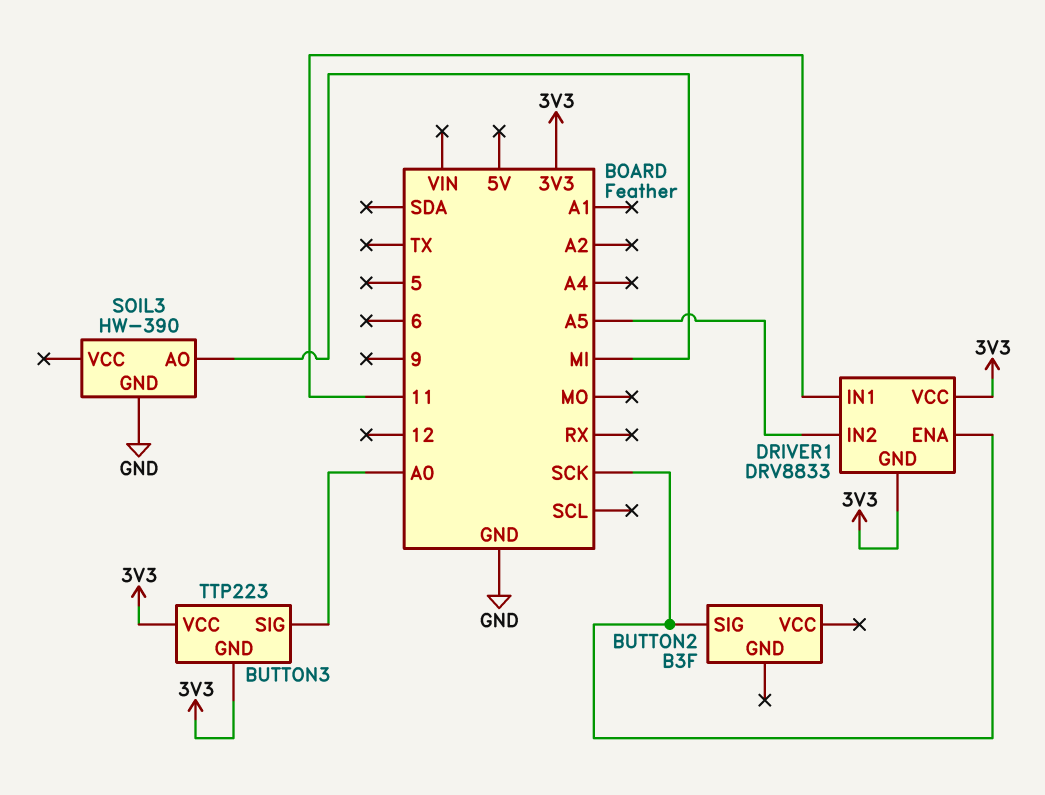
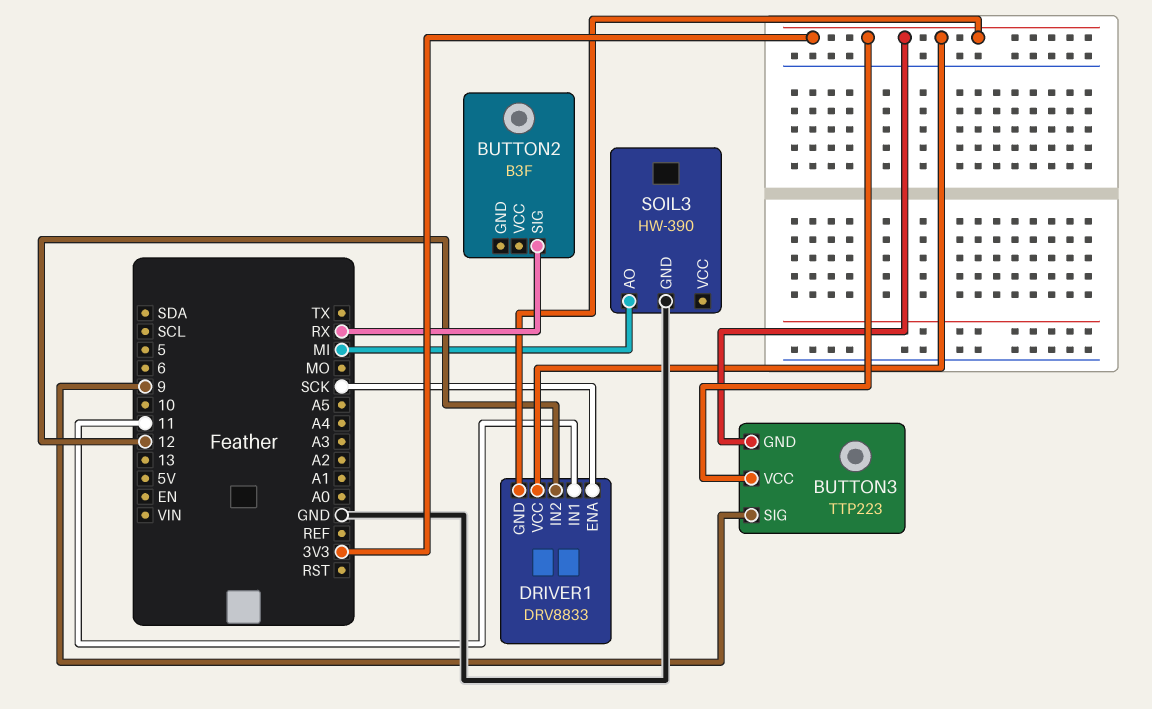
BUTTON2 pin SIG: SCK -> RX
BUTTON3 pin SIG: A0 -> 9
DRIVER1 pin IN2: A5 -> 12

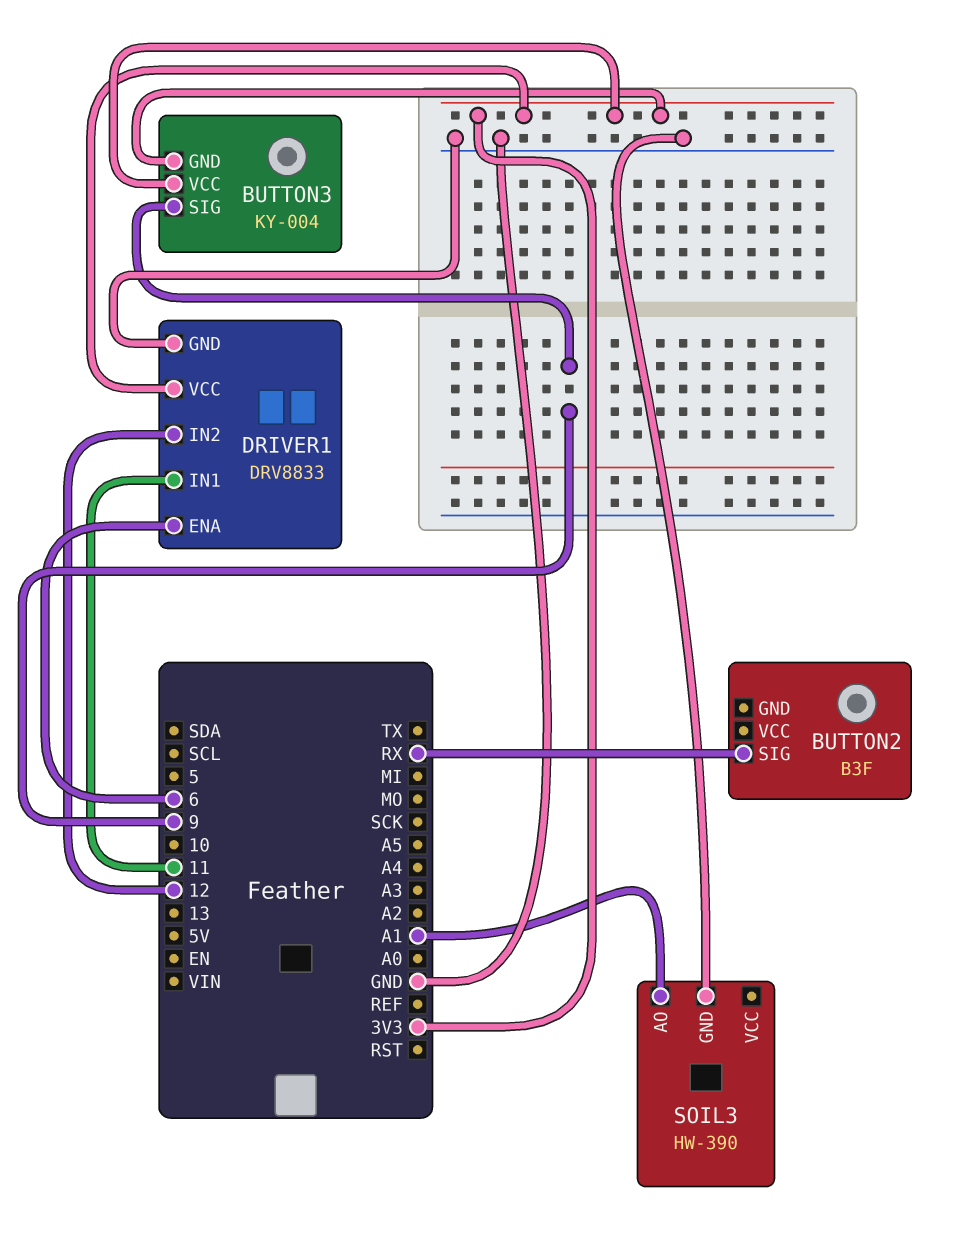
BUTTON3: TTP223 -> KY-004
DRIVER1 pin ENA: SCK -> 6
DRIVER1 pin GND: 3V3 -> GND
SOIL3 pin AO: MI -> A1

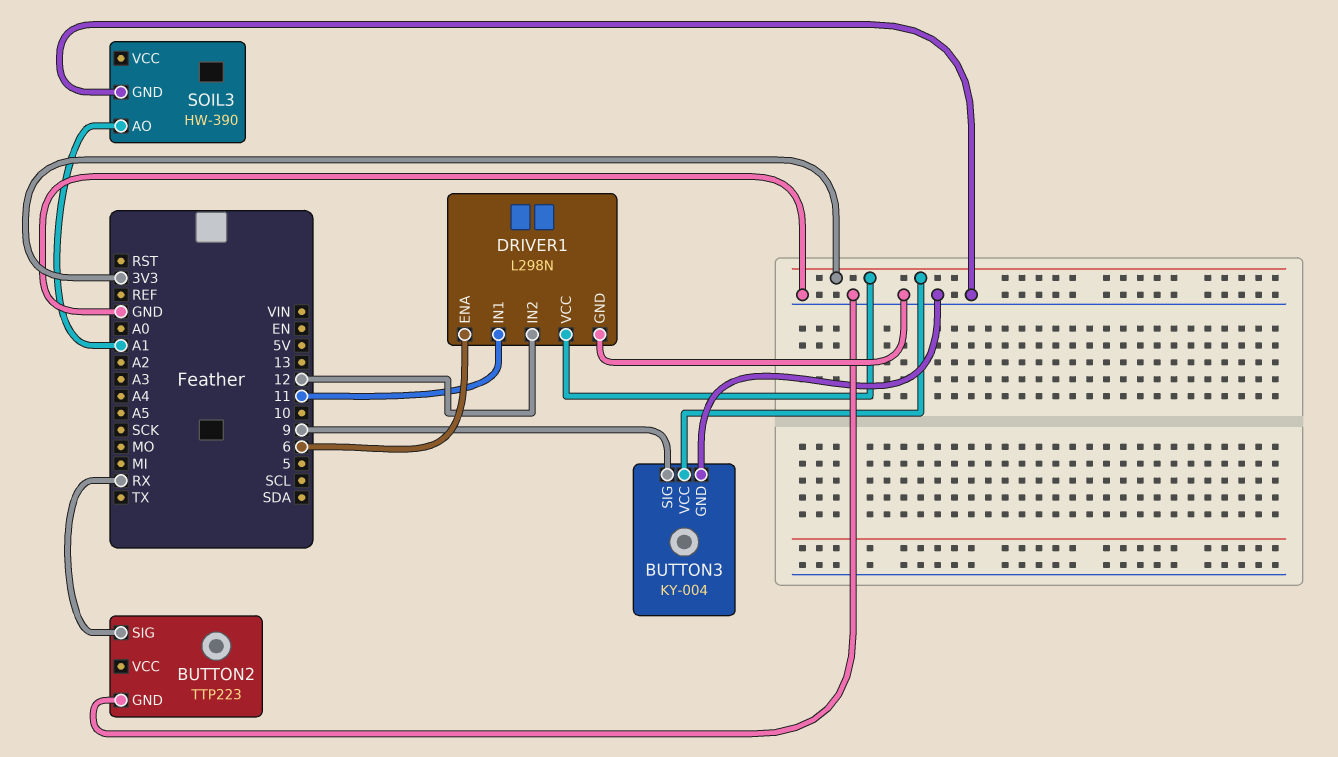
BUTTON2: B3F -> TTP223
BUTTON2 pin GND: none -> GND
BUTTON3 pin GND: 3V3 -> GND
DRIVER1: DRV8833 -> L298N

